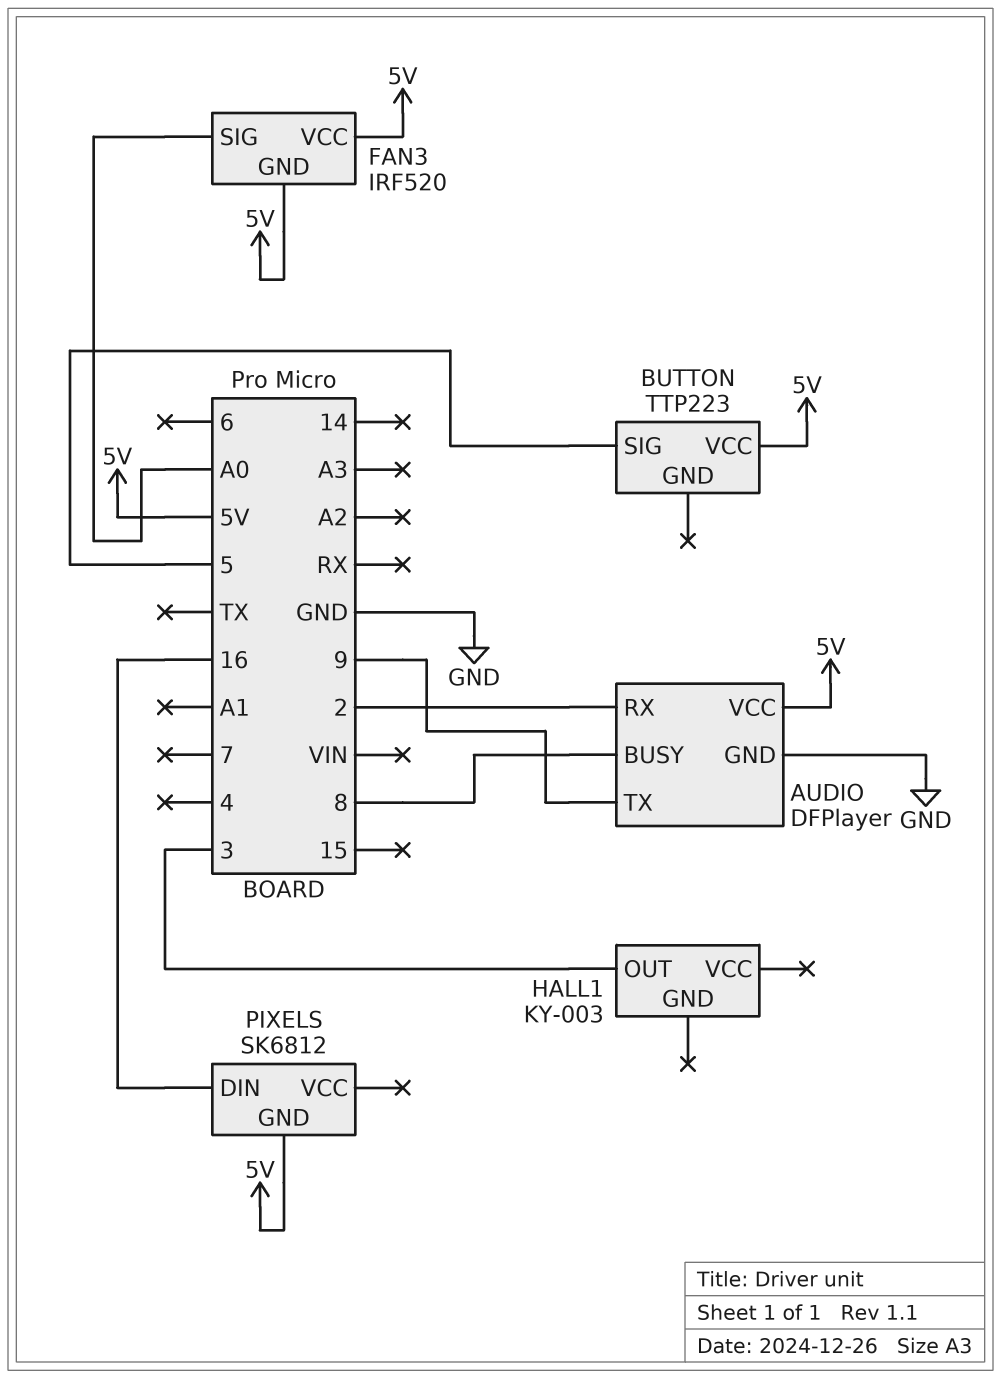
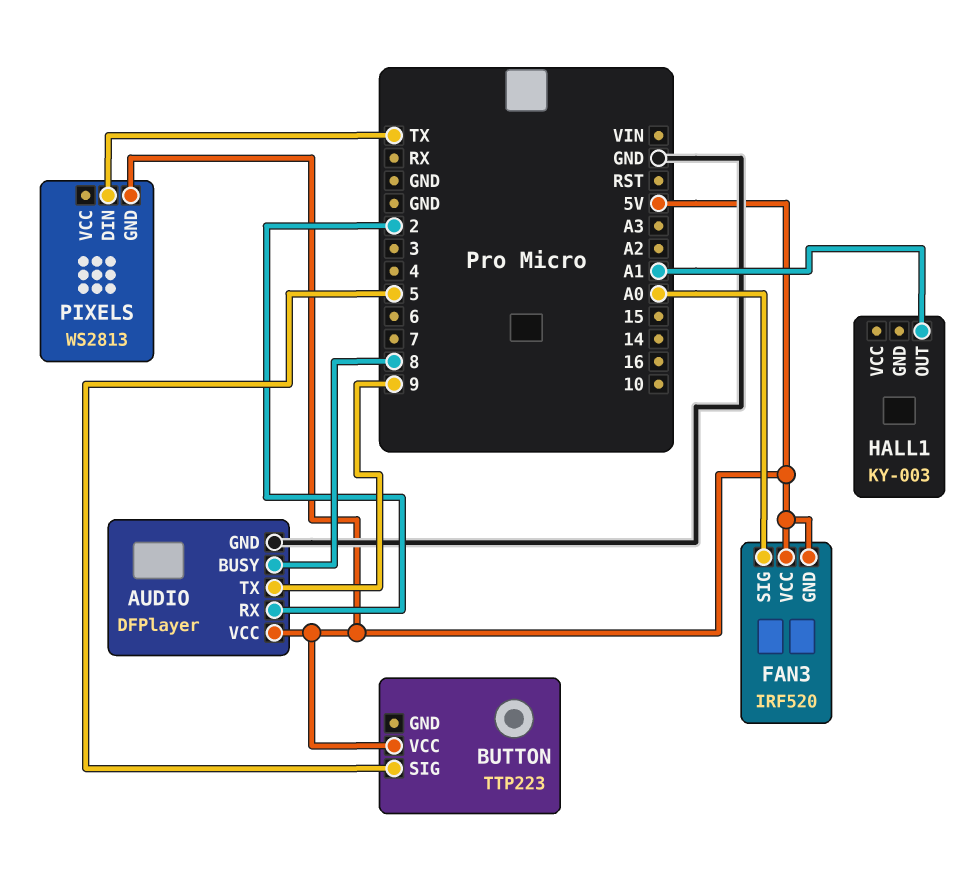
HALL1 pin OUT: 3 -> A1
PIXELS: SK6812 -> WS2813
PIXELS pin DIN: 16 -> TX

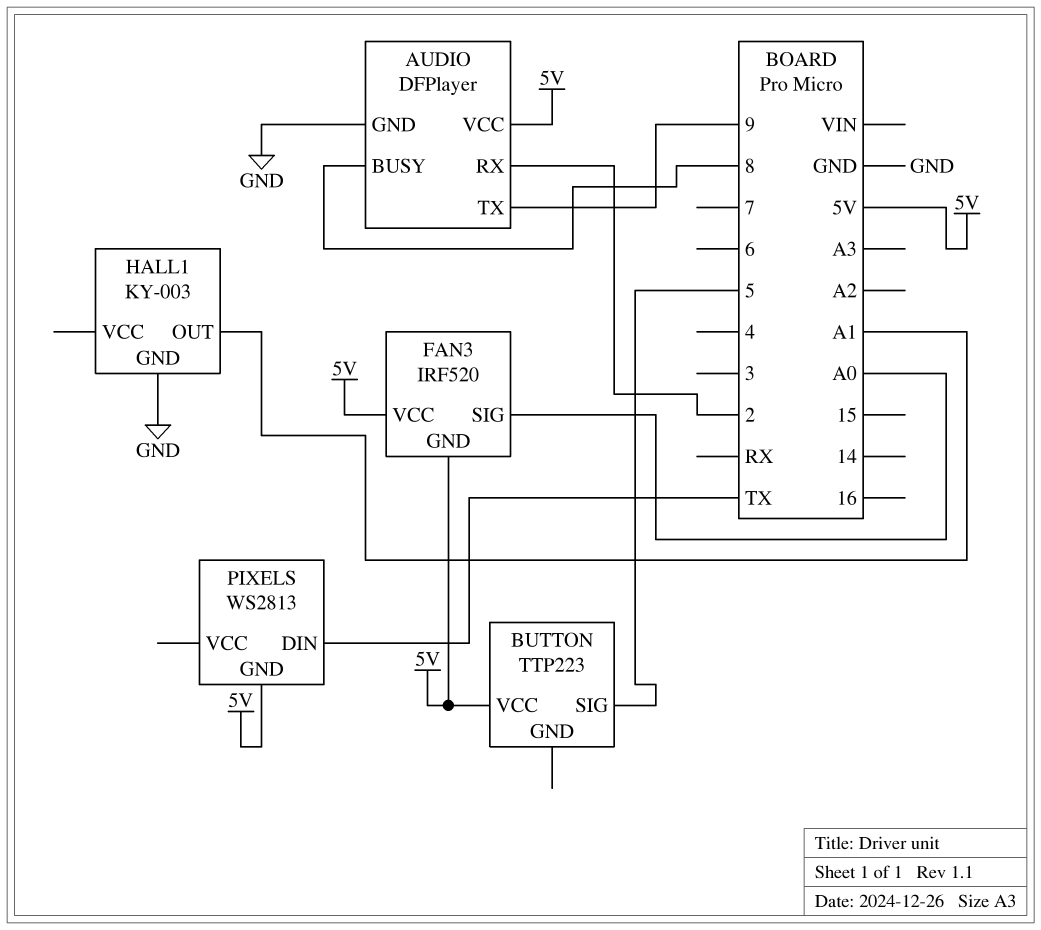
HALL1 pin GND: none -> GND

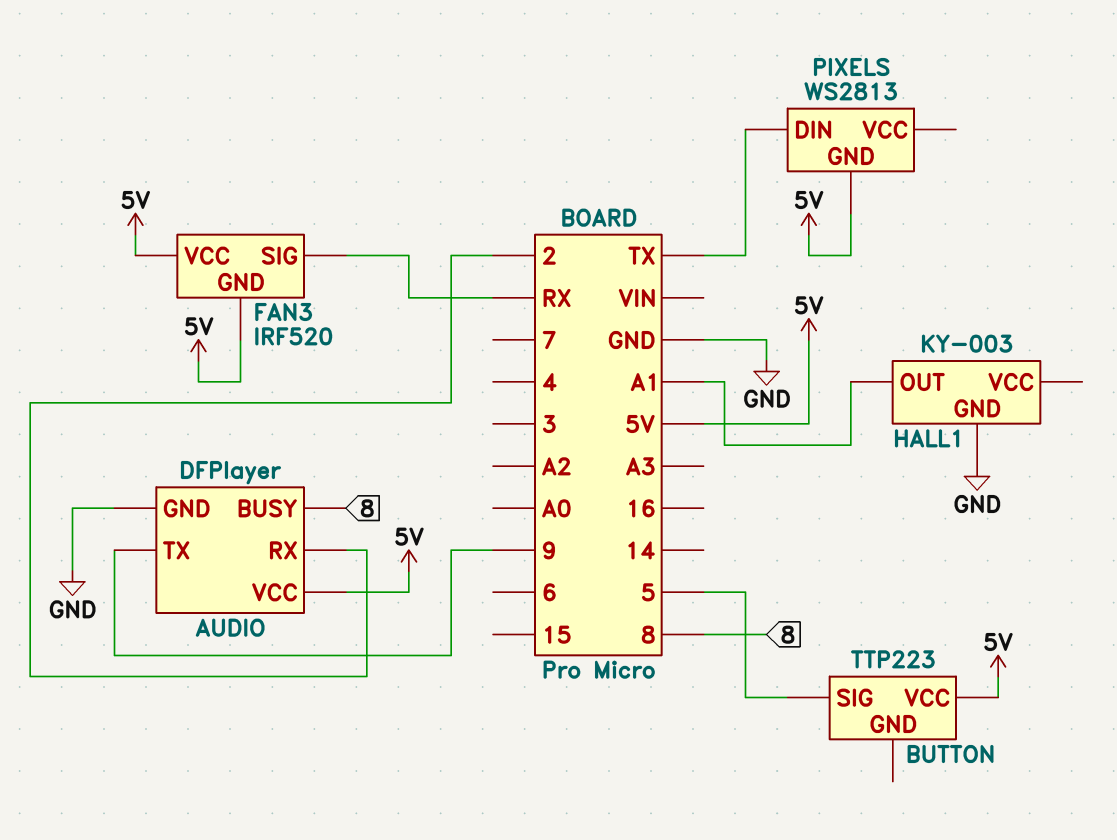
FAN3 pin SIG: A0 -> RX

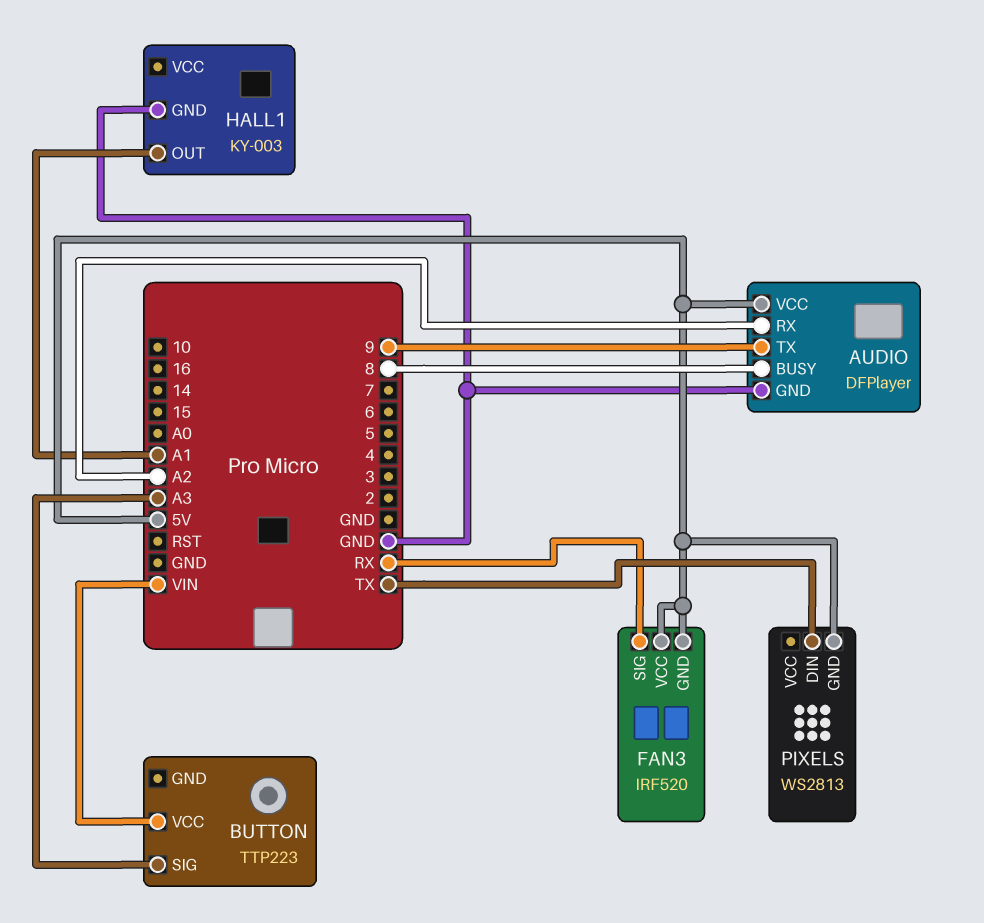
AUDIO pin RX: 2 -> A2
BUTTON pin SIG: 5 -> A3
BUTTON pin VCC: 5V -> VIN

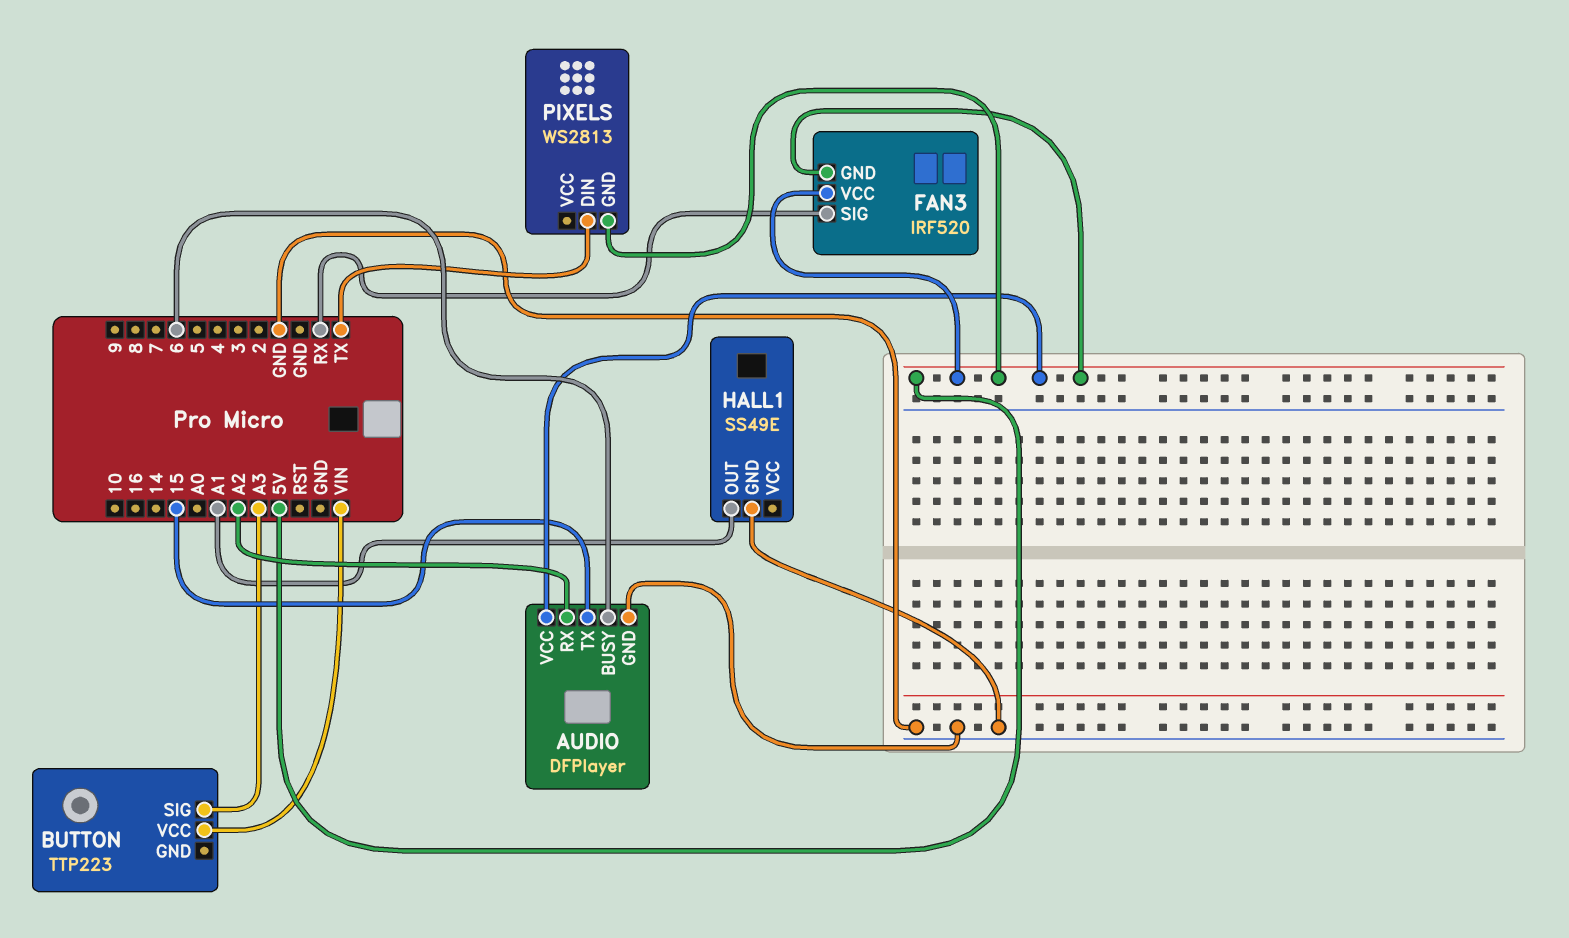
AUDIO pin BUSY: 8 -> 6
AUDIO pin TX: 9 -> 15
HALL1: KY-003 -> SS49E

